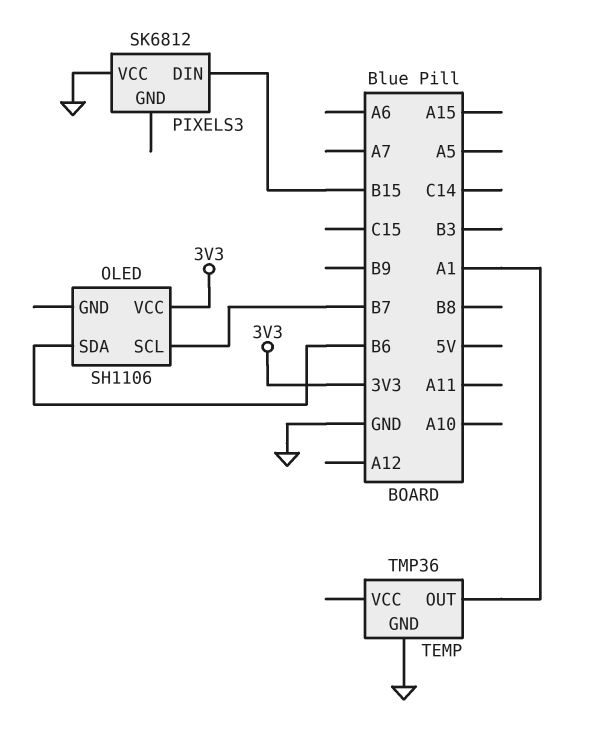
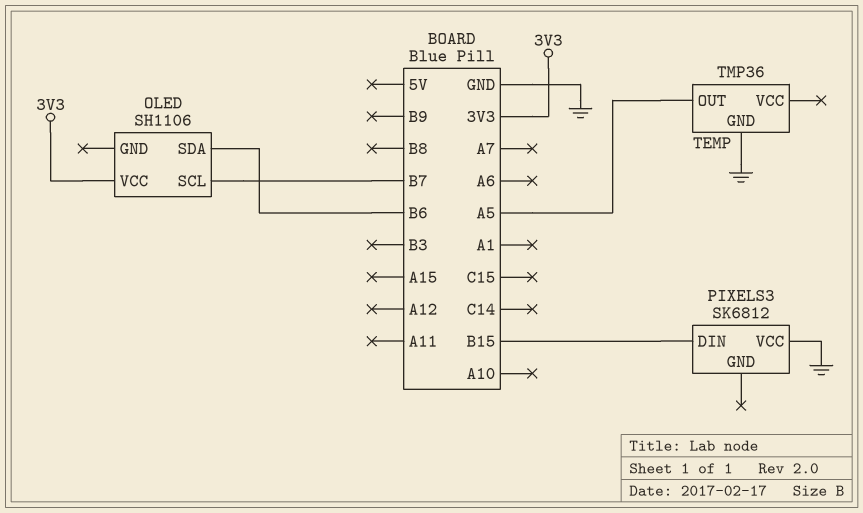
TEMP pin OUT: A1 -> A5

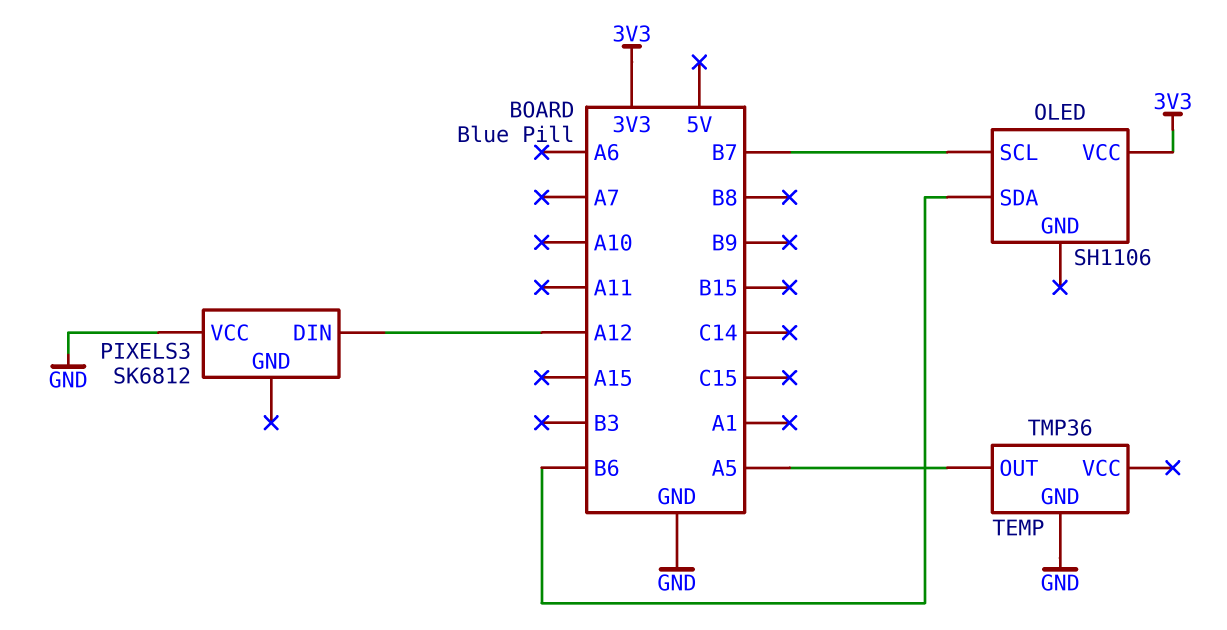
PIXELS3 pin DIN: B15 -> A12

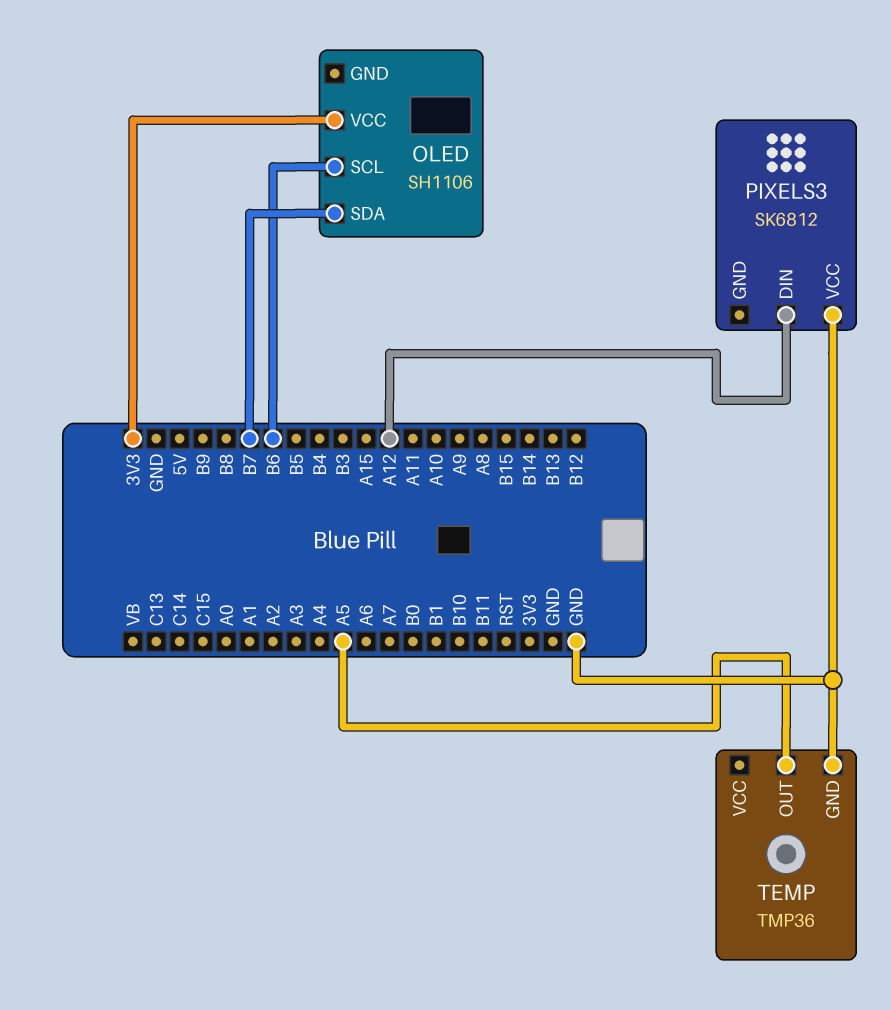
OLED pin SCL: B7 -> B6
OLED pin SDA: B6 -> B7

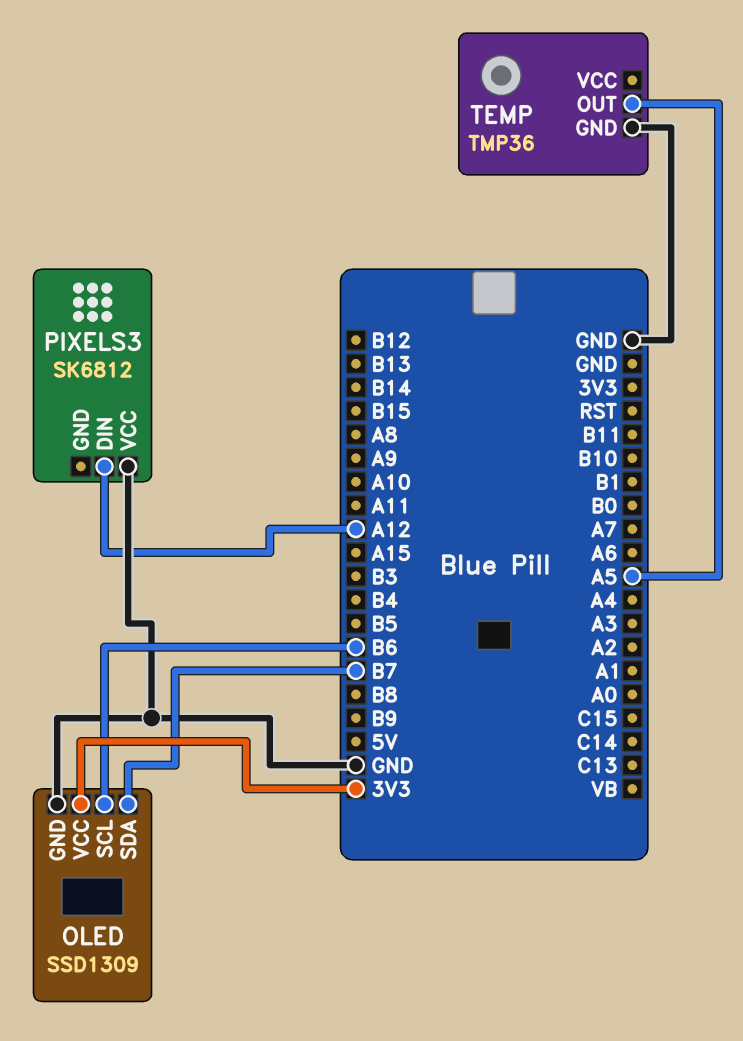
OLED: SH1106 -> SSD1309
OLED pin GND: none -> GND

